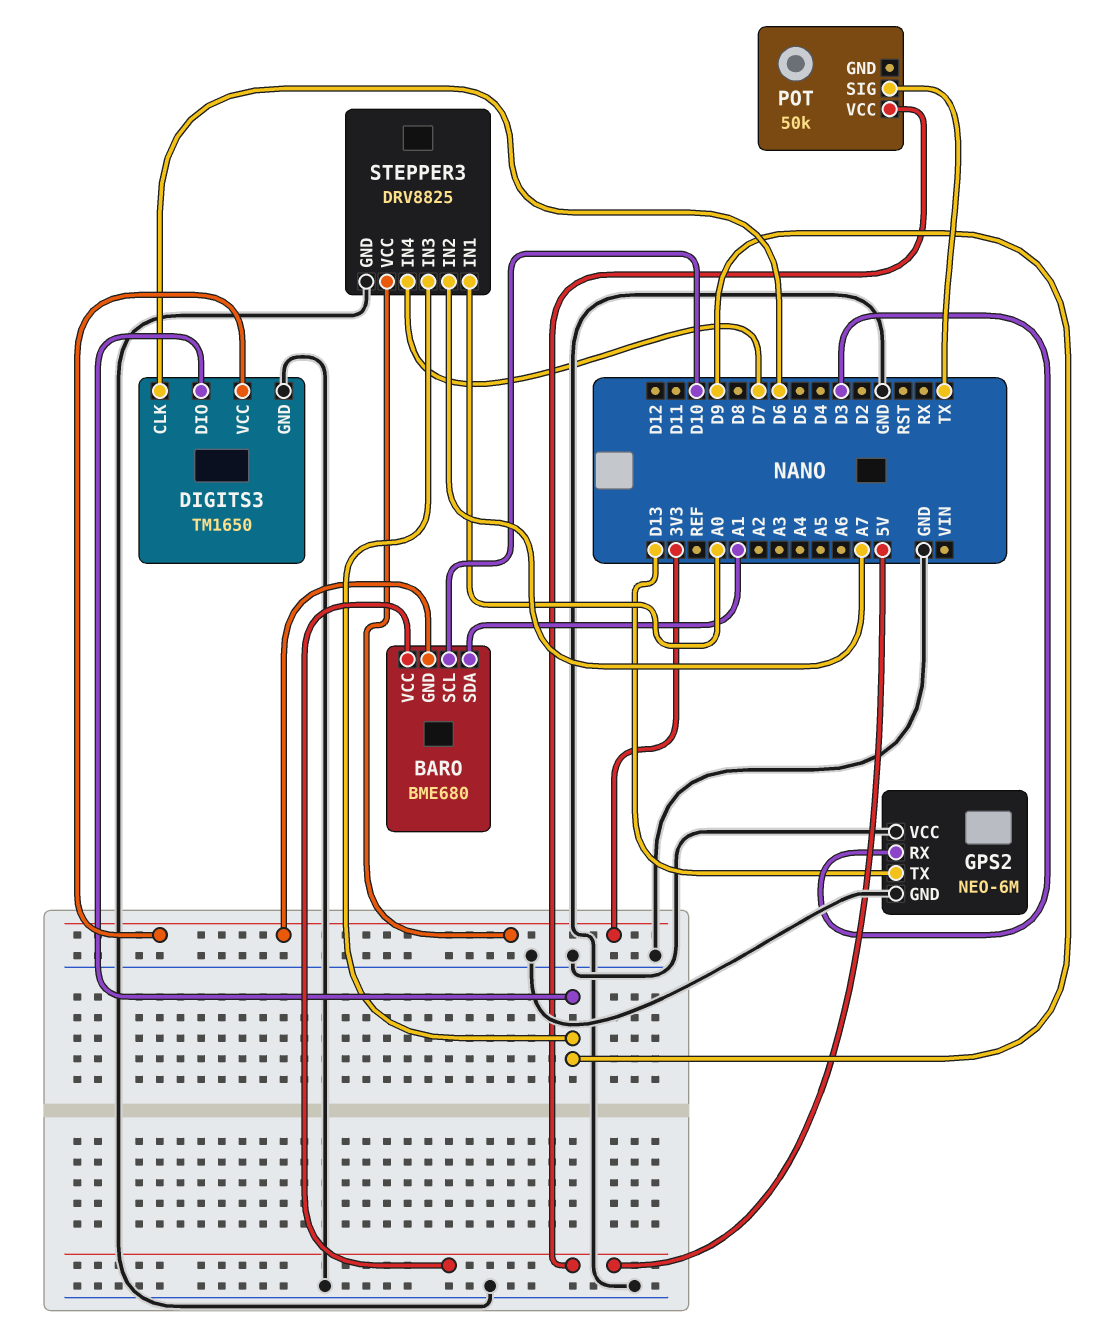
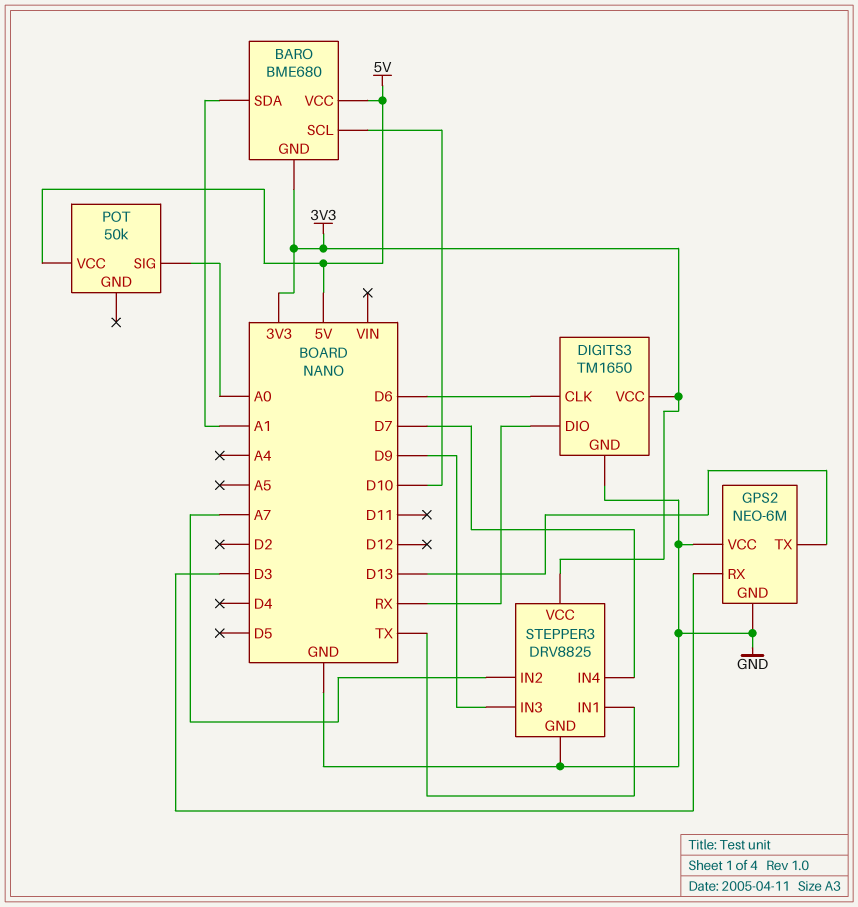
DIGITS3 pin DIO: D9 -> RX
POT pin SIG: TX -> A0
STEPPER3 pin IN1: A0 -> TX

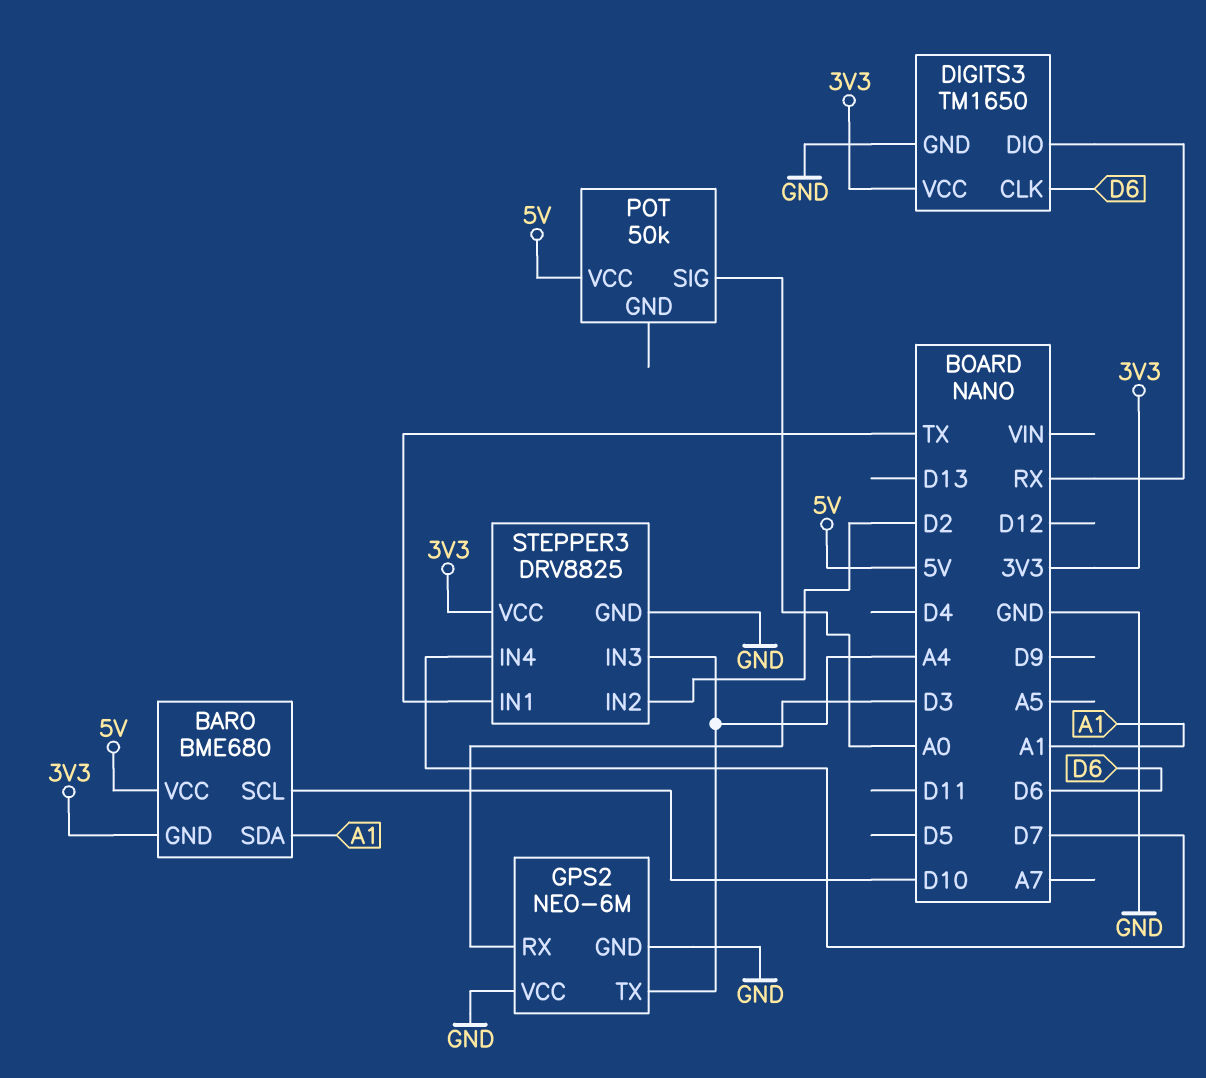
GPS2 pin TX: D13 -> A4
STEPPER3 pin IN2: A7 -> D2
STEPPER3 pin IN3: D9 -> A4

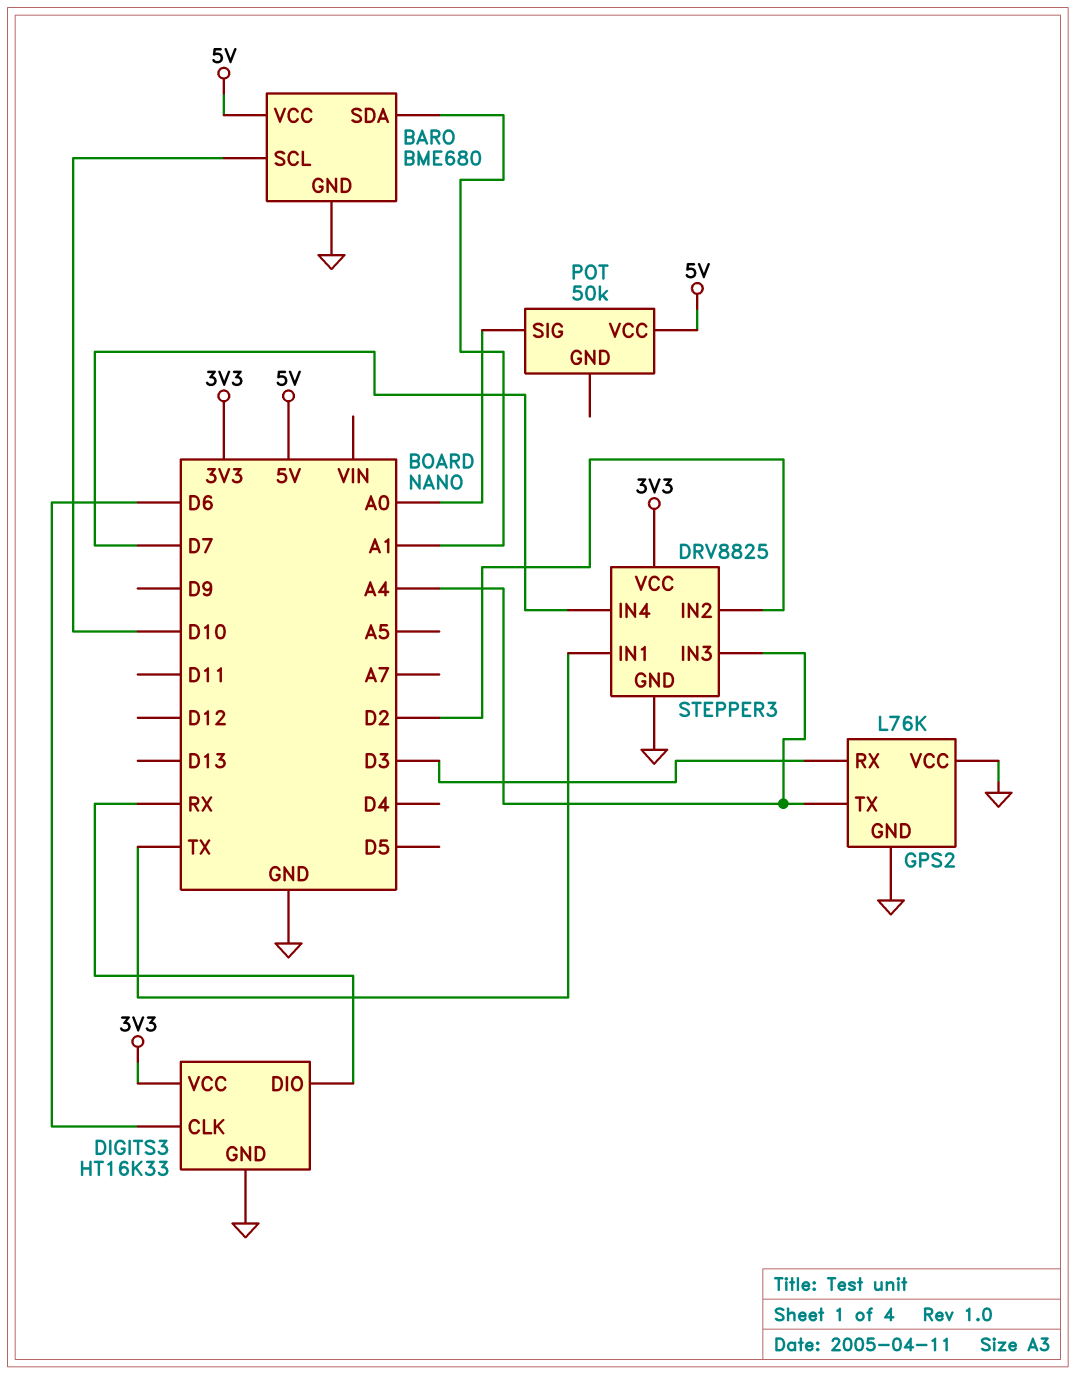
BARO pin GND: 3V3 -> GND
DIGITS3: TM1650 -> HT16K33
GPS2: NEO-6M -> L76K

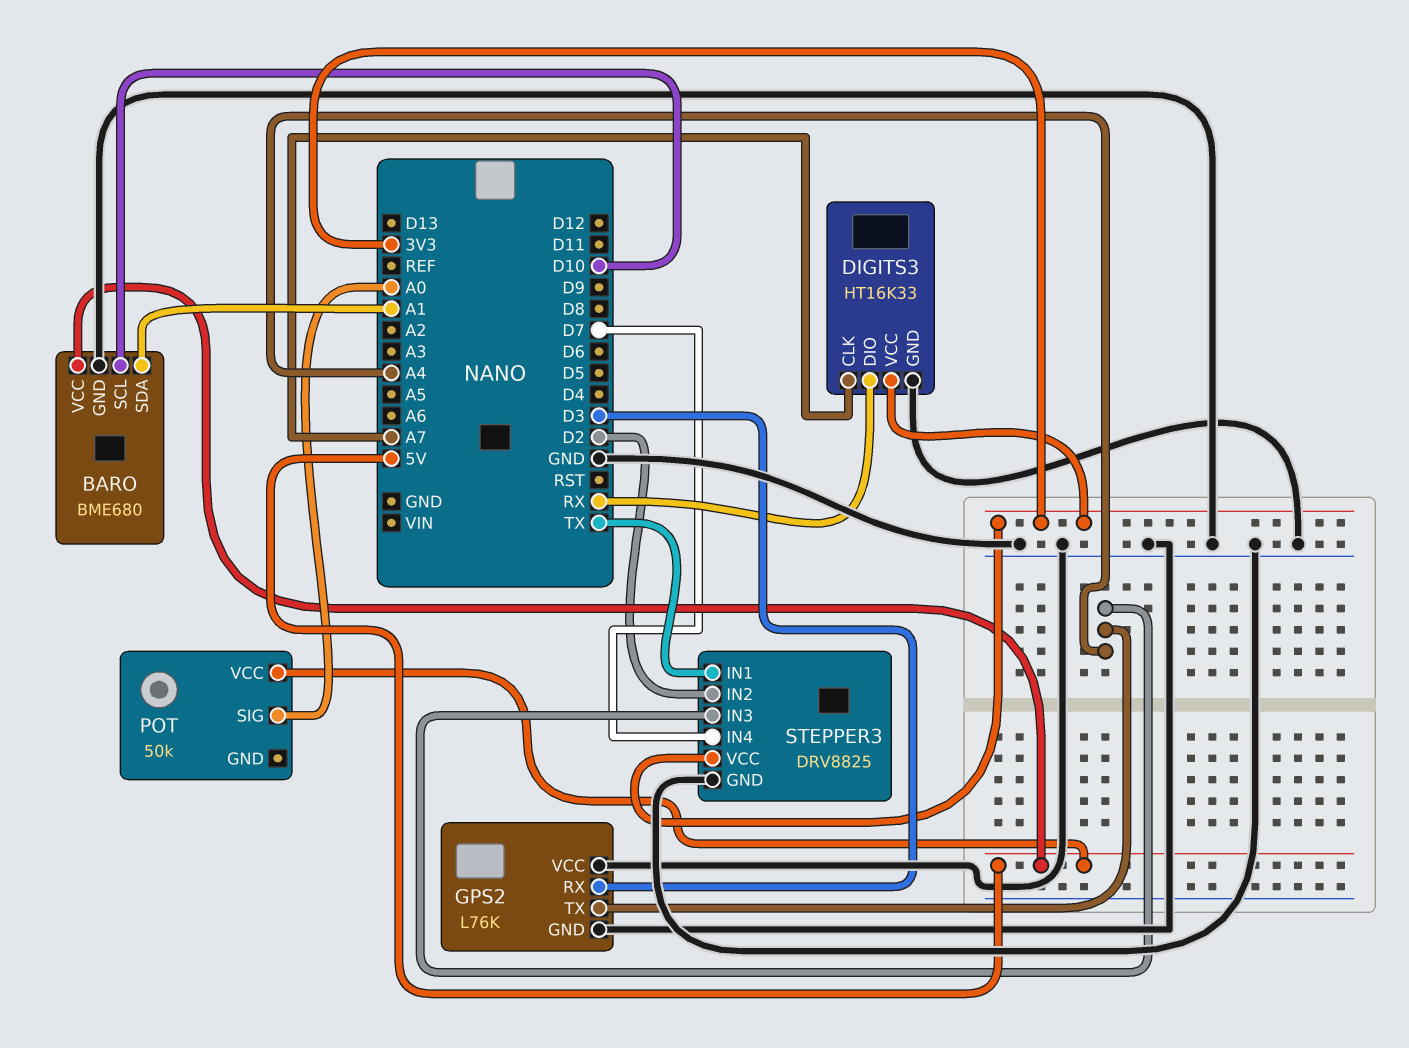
DIGITS3 pin CLK: D6 -> A7

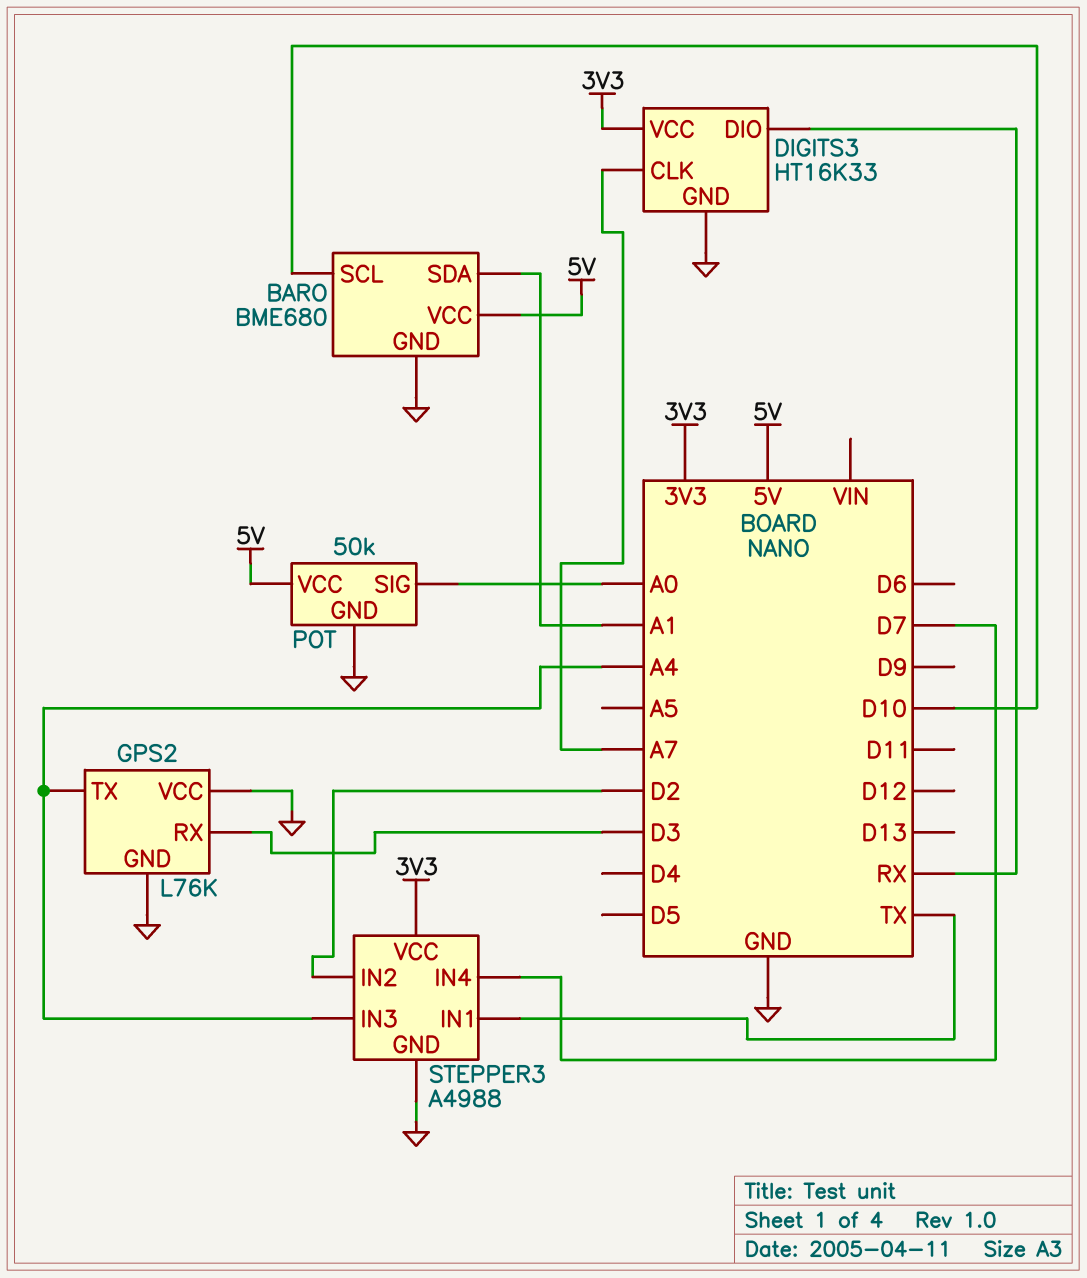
POT pin GND: none -> GND
STEPPER3: DRV8825 -> A4988

